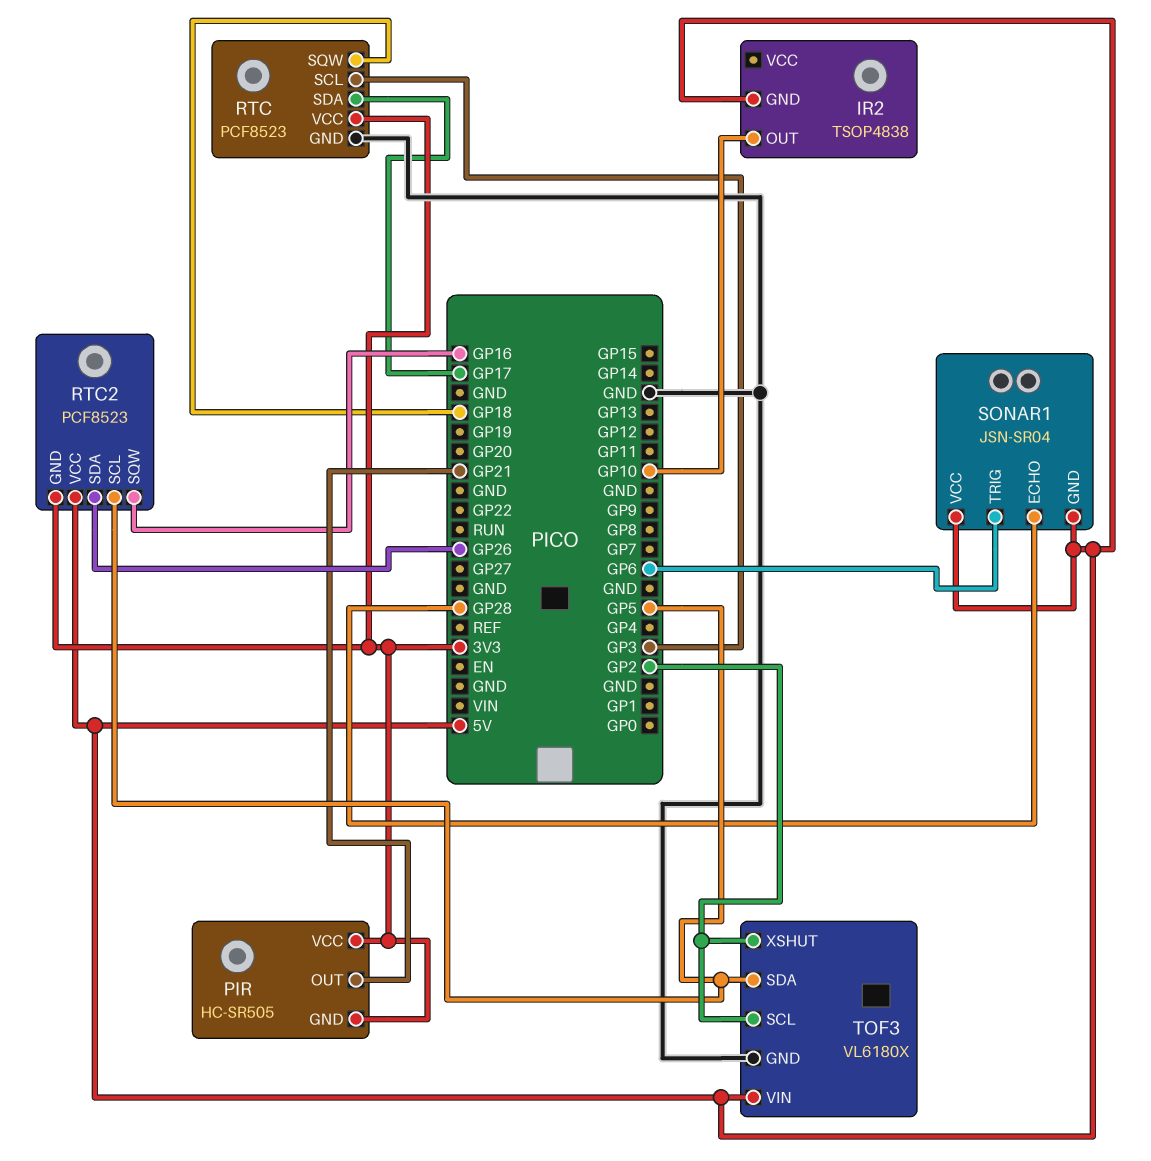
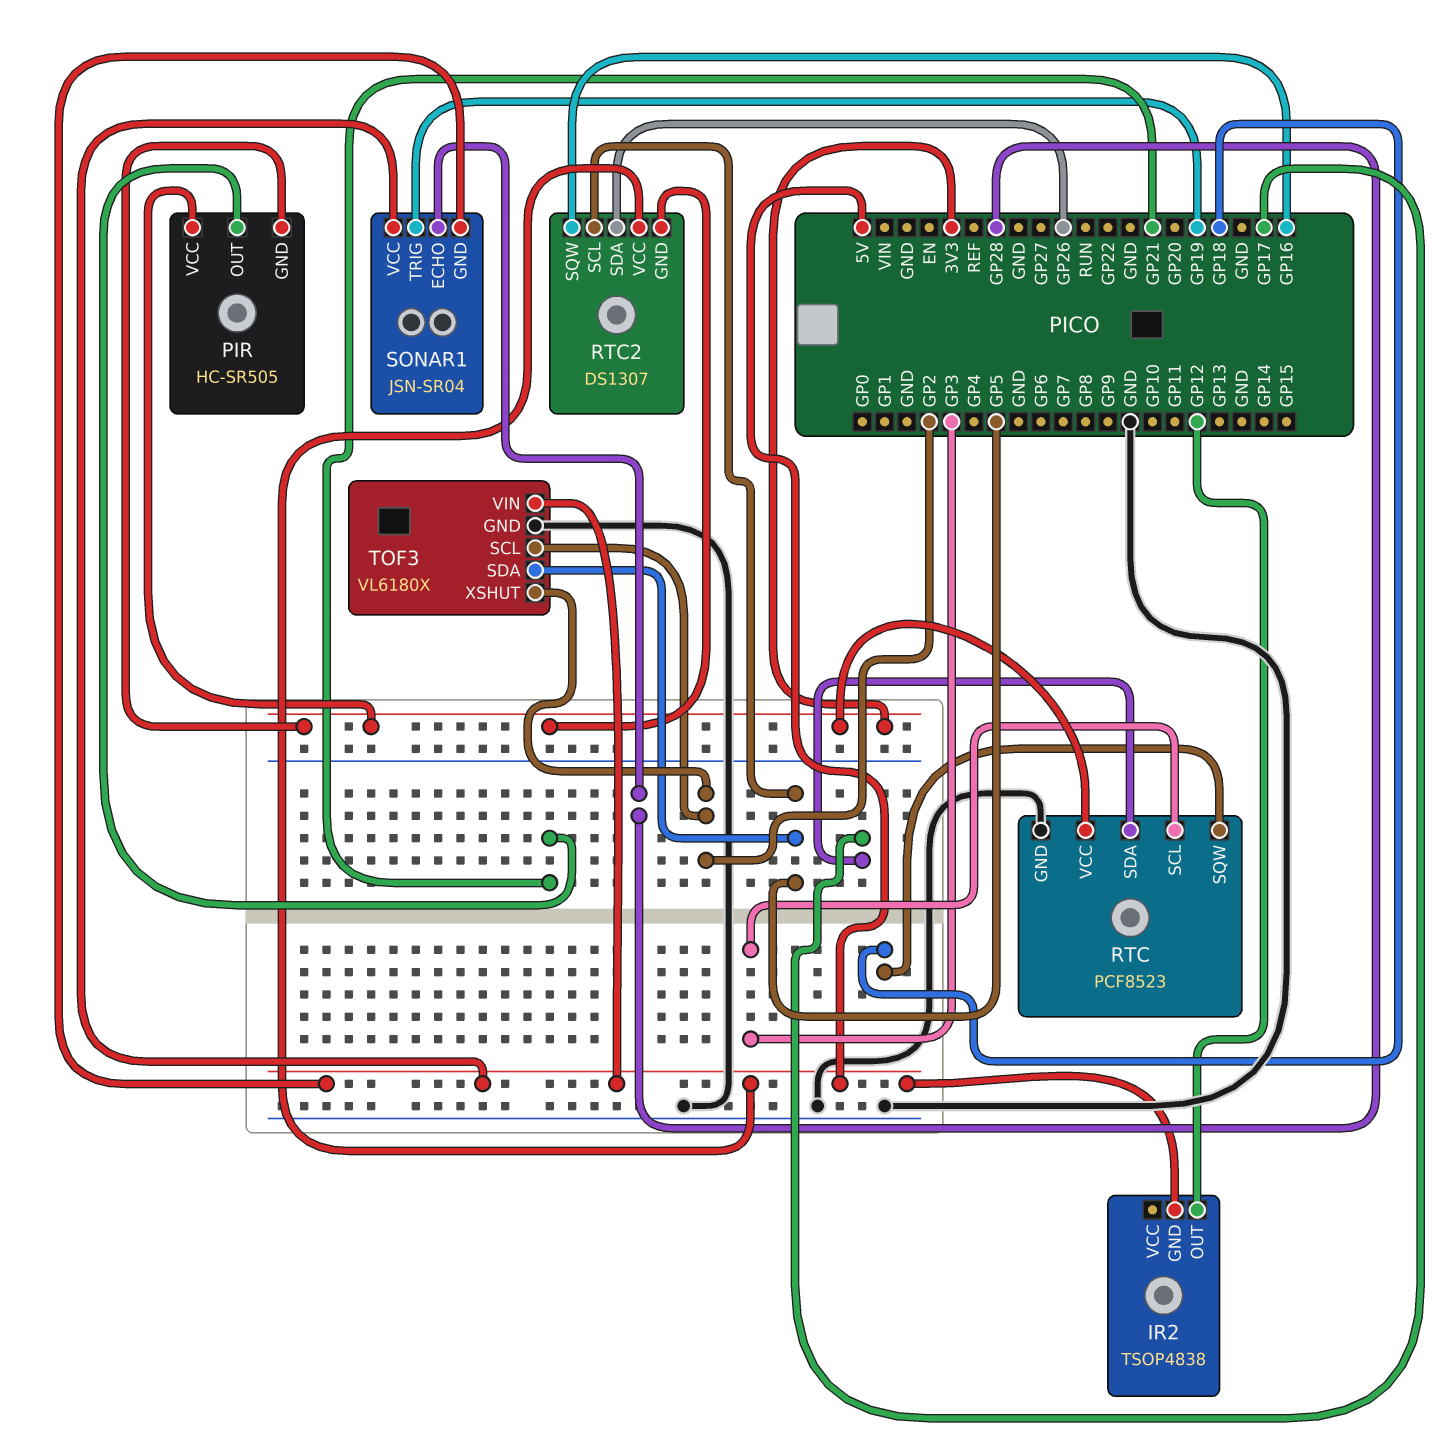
IR2 pin OUT: GP10 -> GP12
RTC2: PCF8523 -> DS1307
SONAR1 pin TRIG: GP6 -> GP19

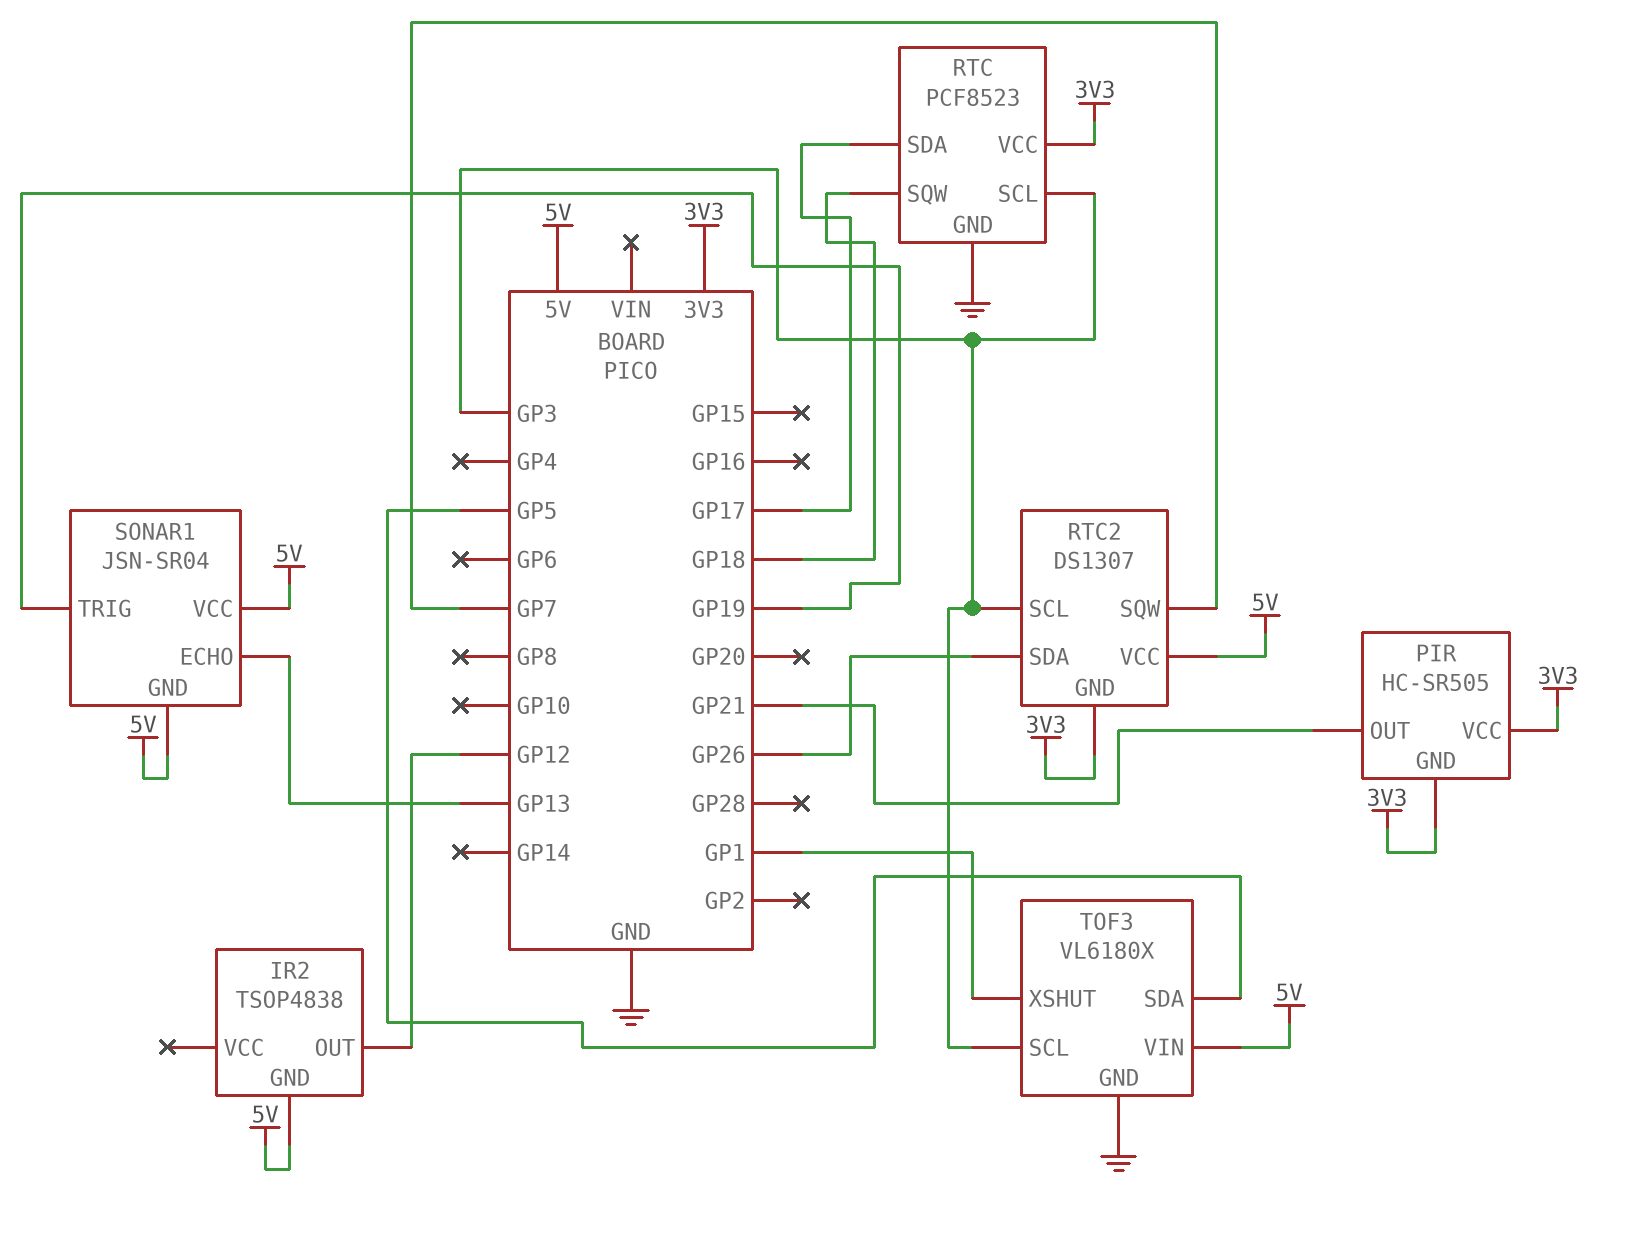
RTC2 pin SCL: GP5 -> GP3
RTC2 pin SQW: GP16 -> GP7
SONAR1 pin ECHO: GP28 -> GP13
TOF3 pin SCL: GP2 -> GP3
TOF3 pin XSHUT: GP2 -> GP1

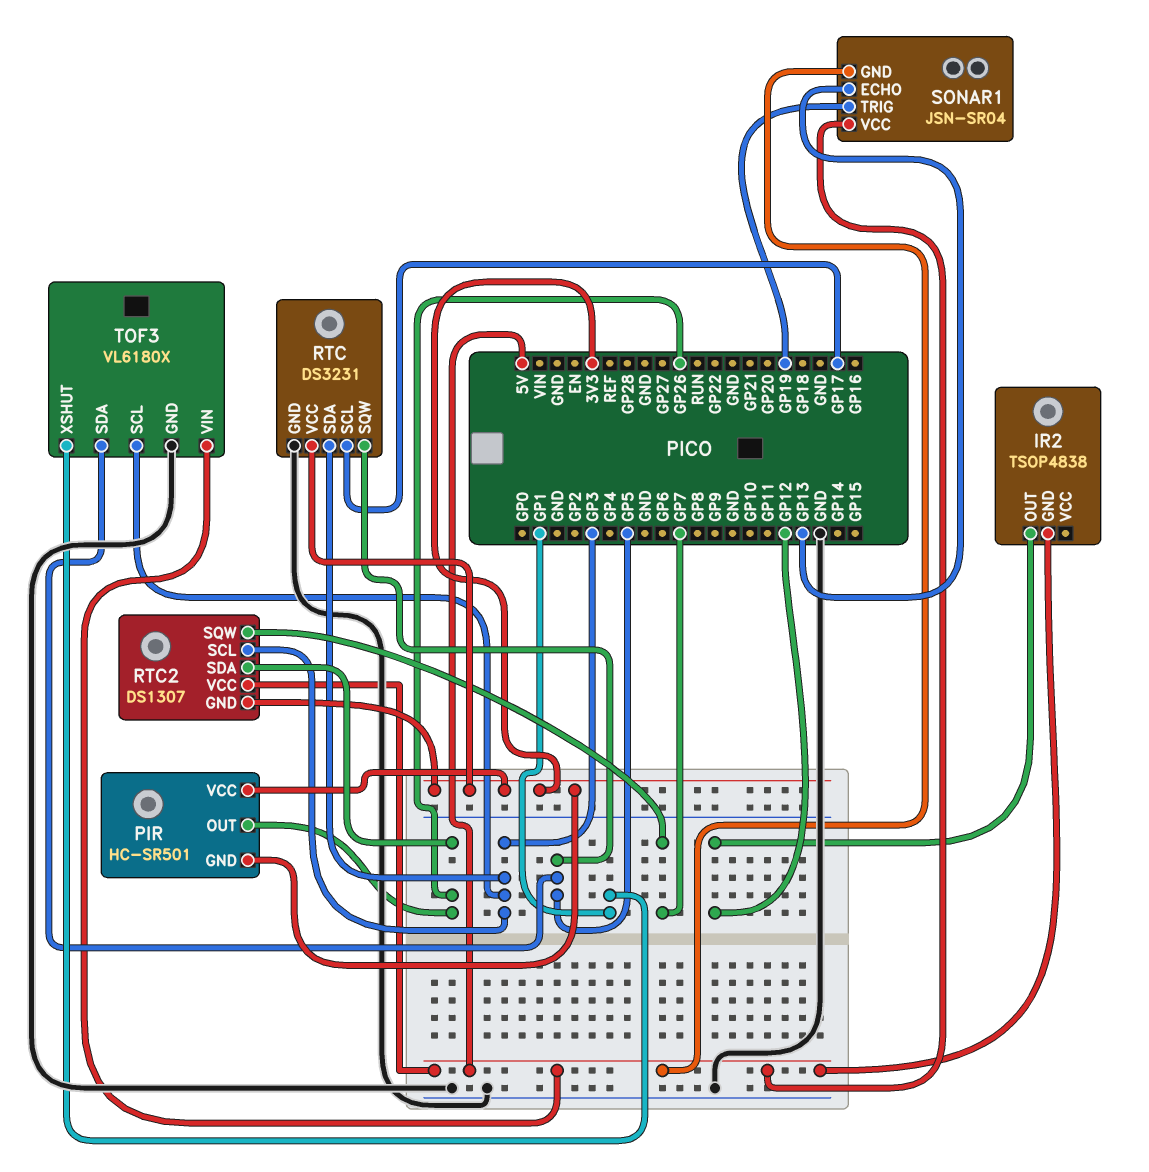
PIR: HC-SR505 -> HC-SR501
PIR pin OUT: GP21 -> GP26
RTC: PCF8523 -> DS3231
RTC pin SCL: GP3 -> GP17
RTC pin SDA: GP17 -> GP3
RTC pin SQW: GP18 -> GP5

